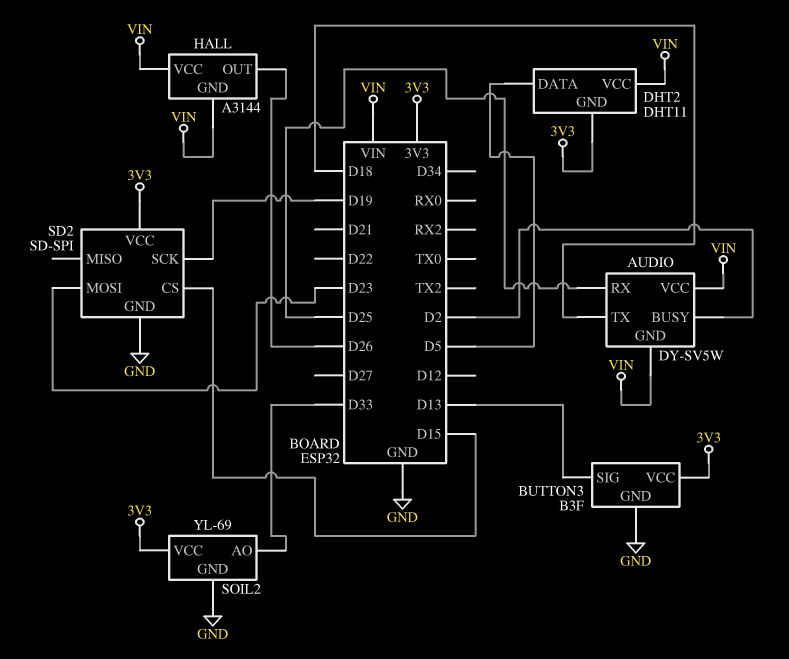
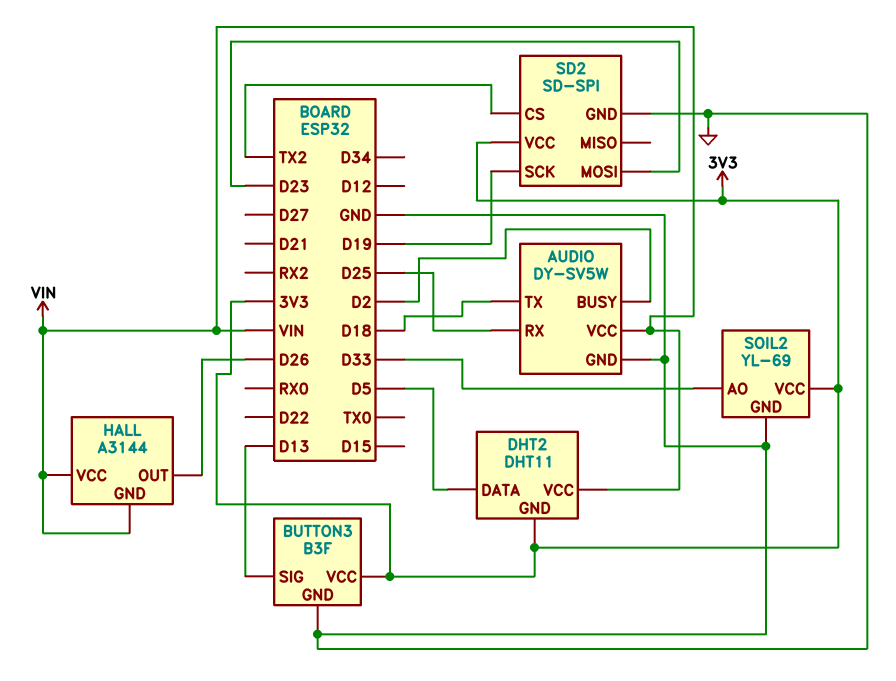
AUDIO pin GND: VIN -> GND
SD2 pin CS: D15 -> TX2

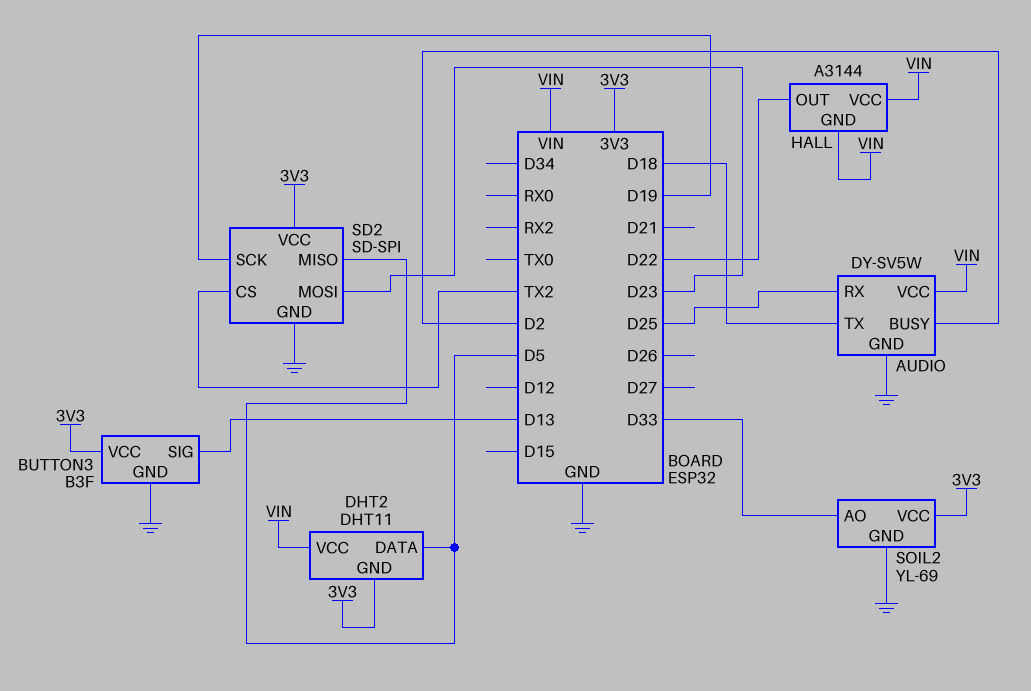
HALL pin OUT: D26 -> D22
SD2 pin MISO: none -> D5

